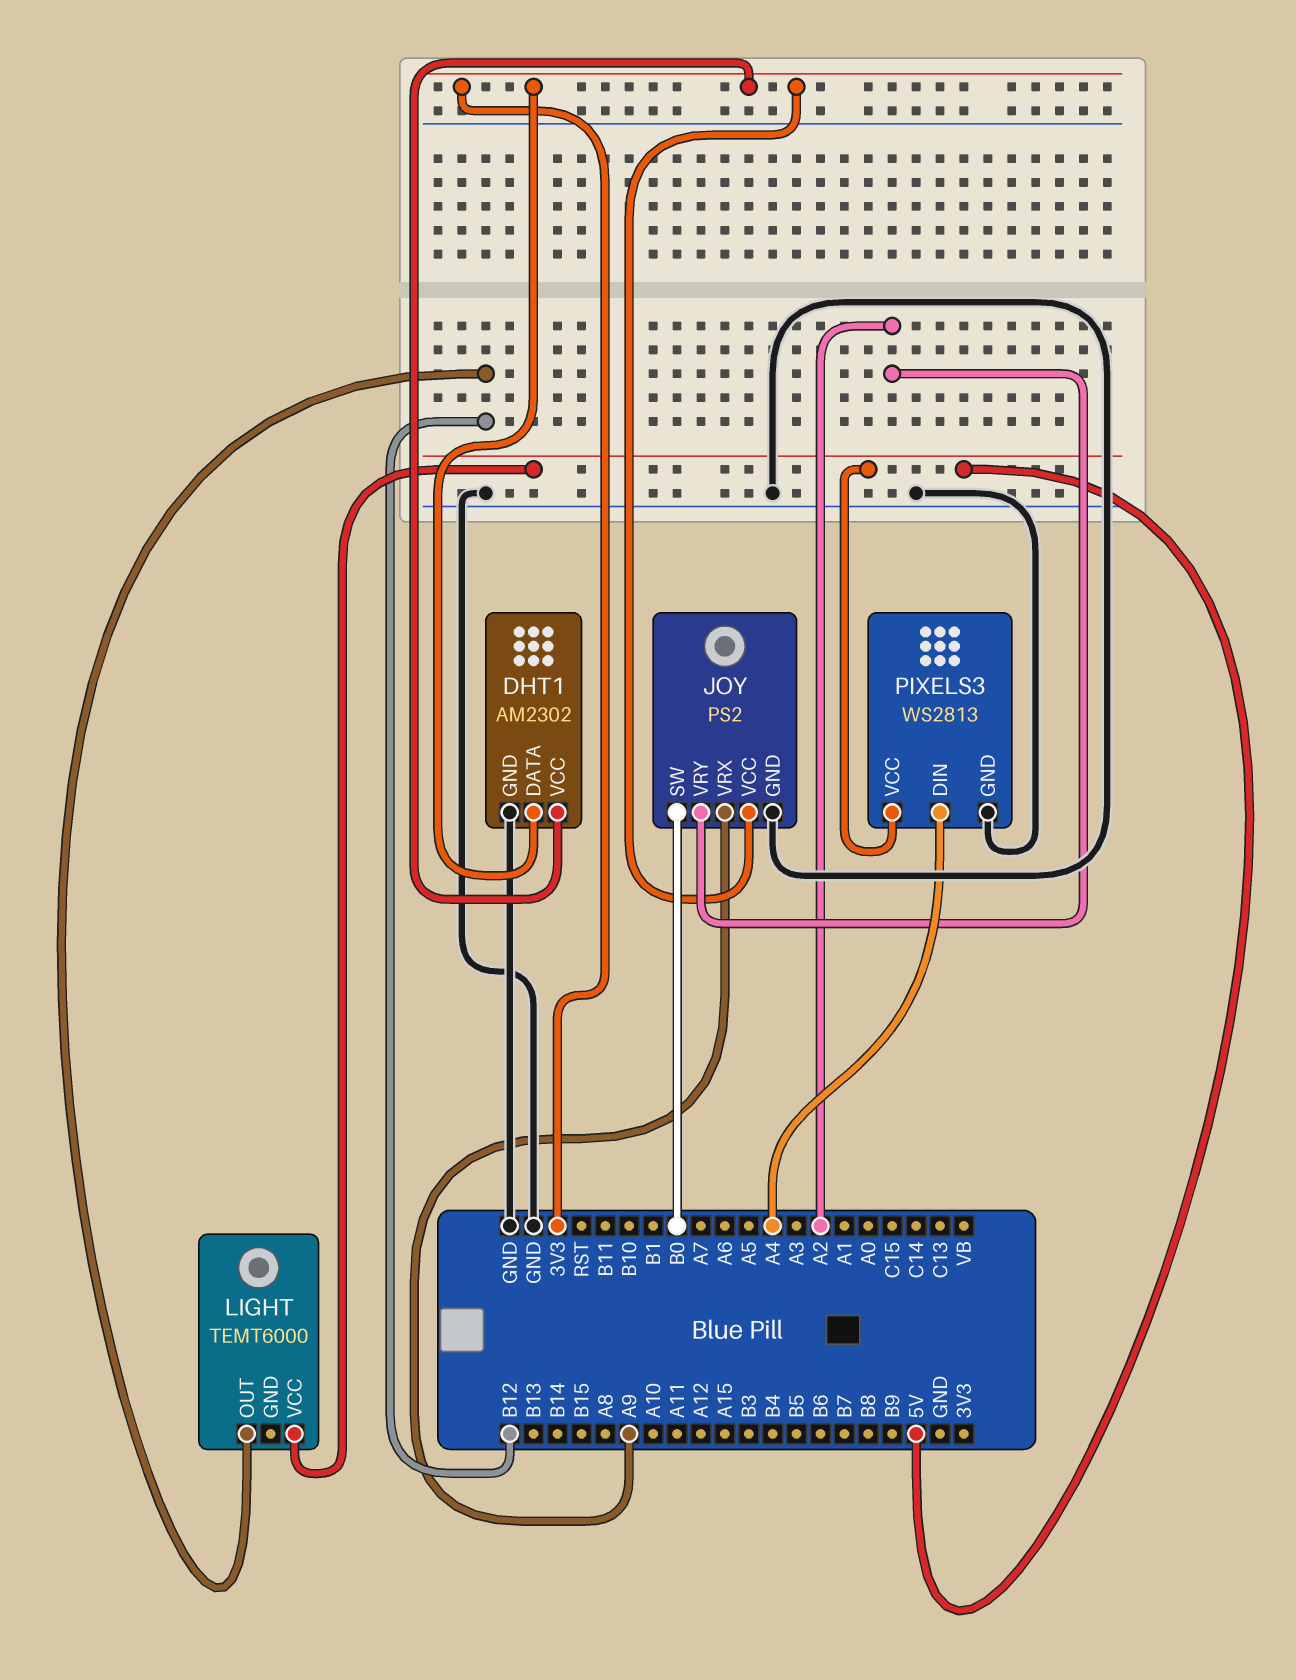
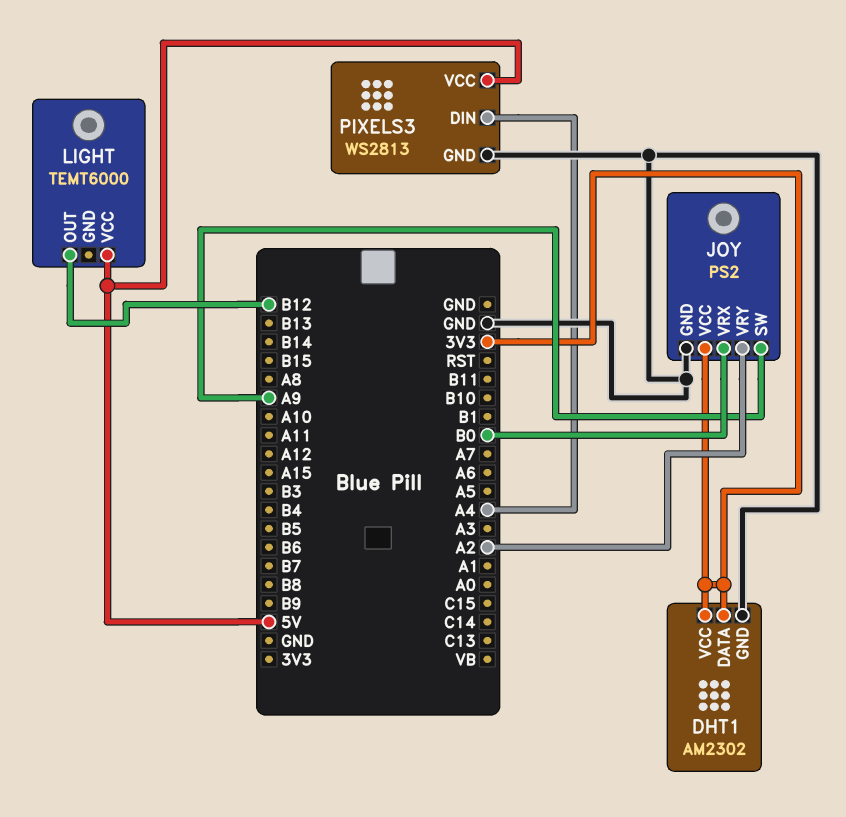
JOY pin SW: B0 -> A9
JOY pin VRX: A9 -> B0

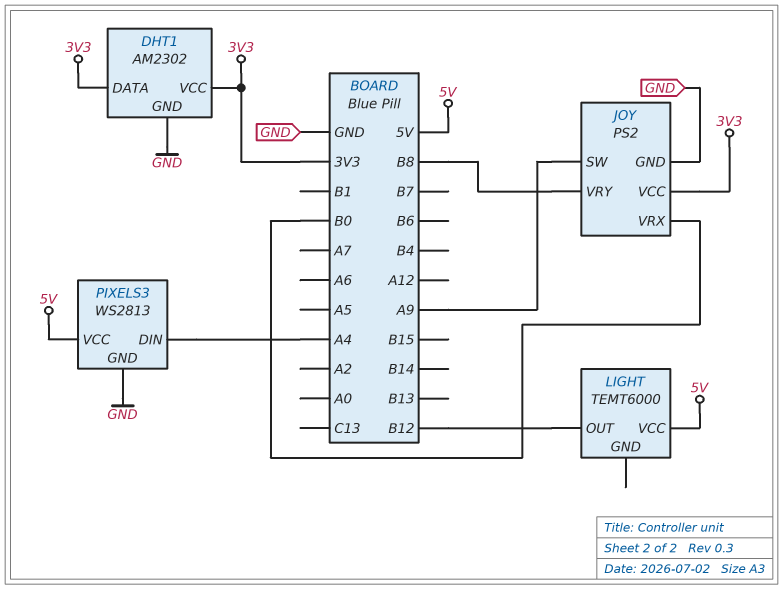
JOY pin VRY: A2 -> B8

